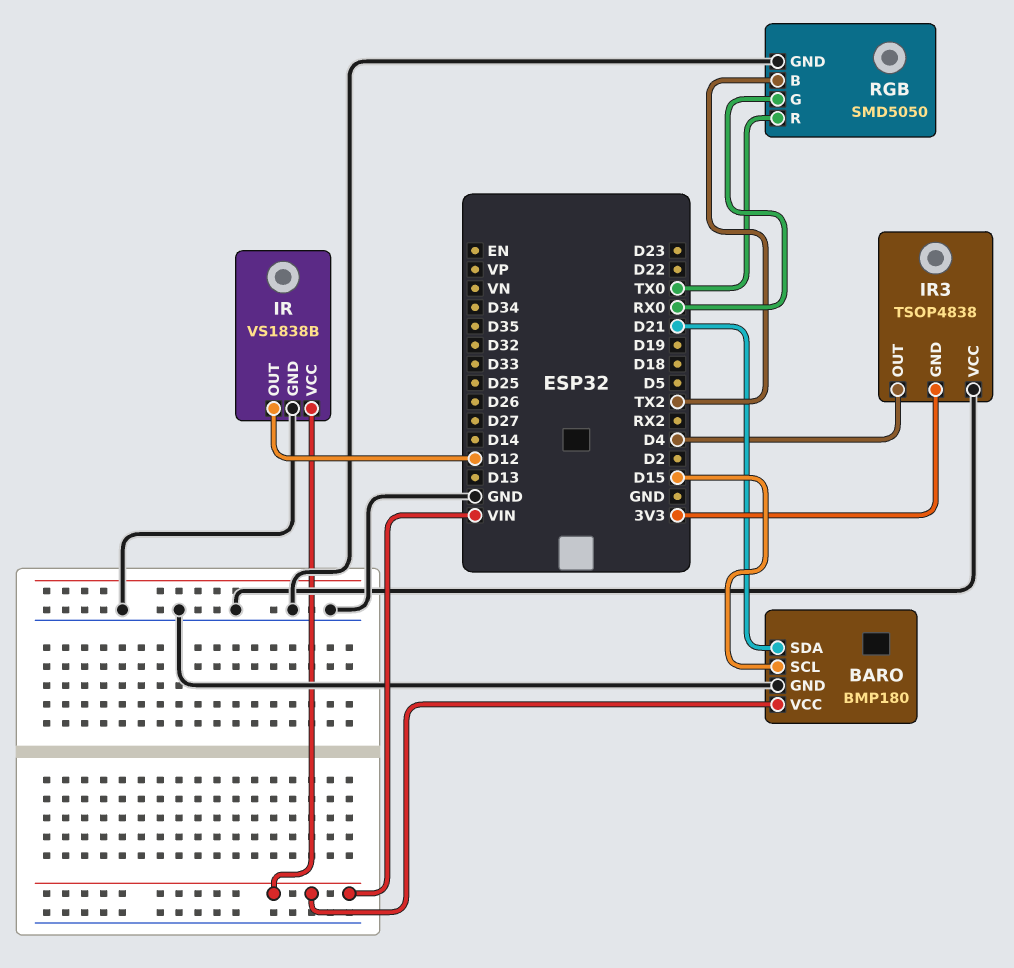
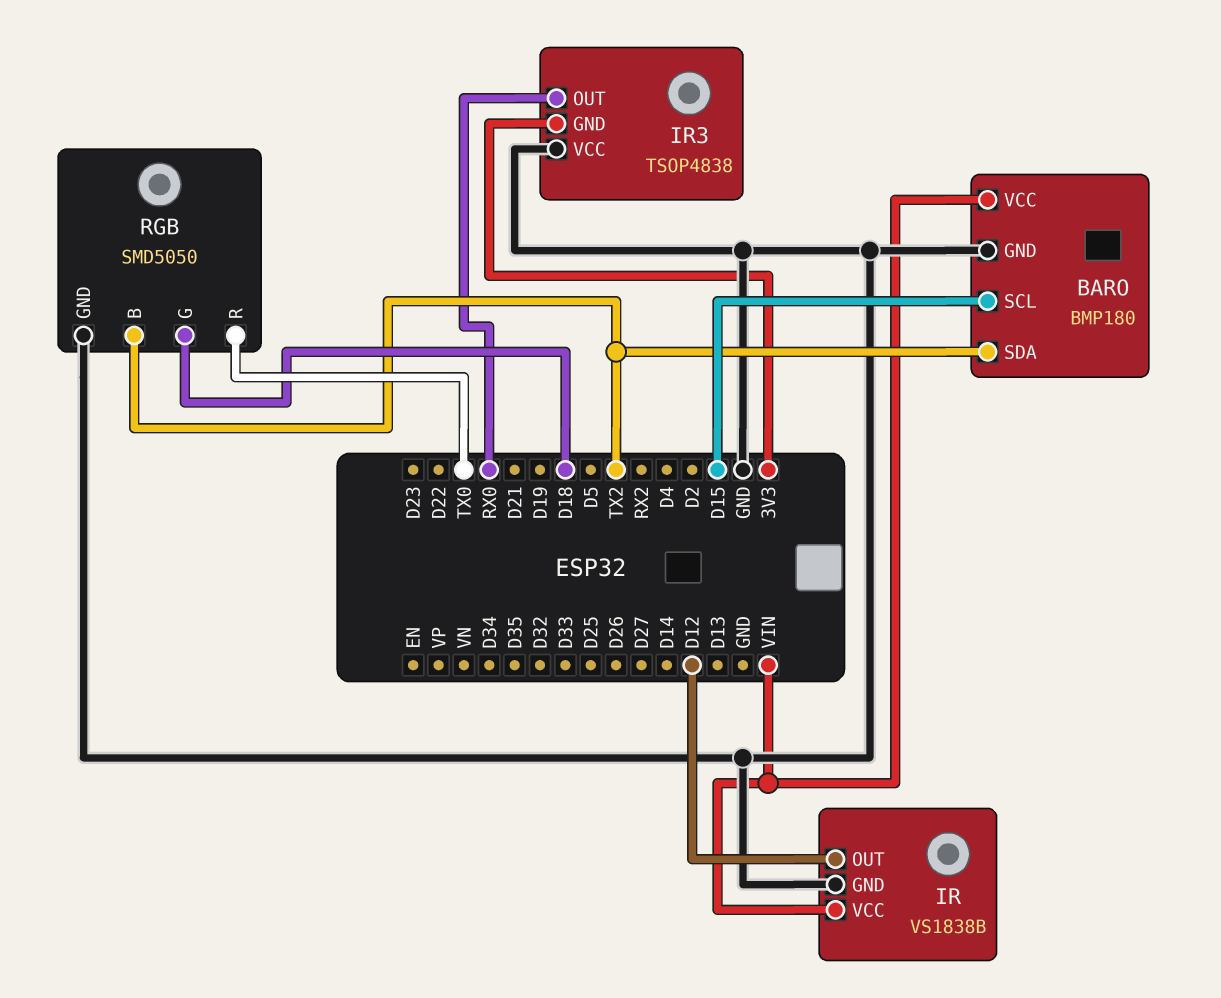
BARO pin SDA: D21 -> TX2
IR3 pin OUT: D4 -> RX0
RGB pin G: RX0 -> D18

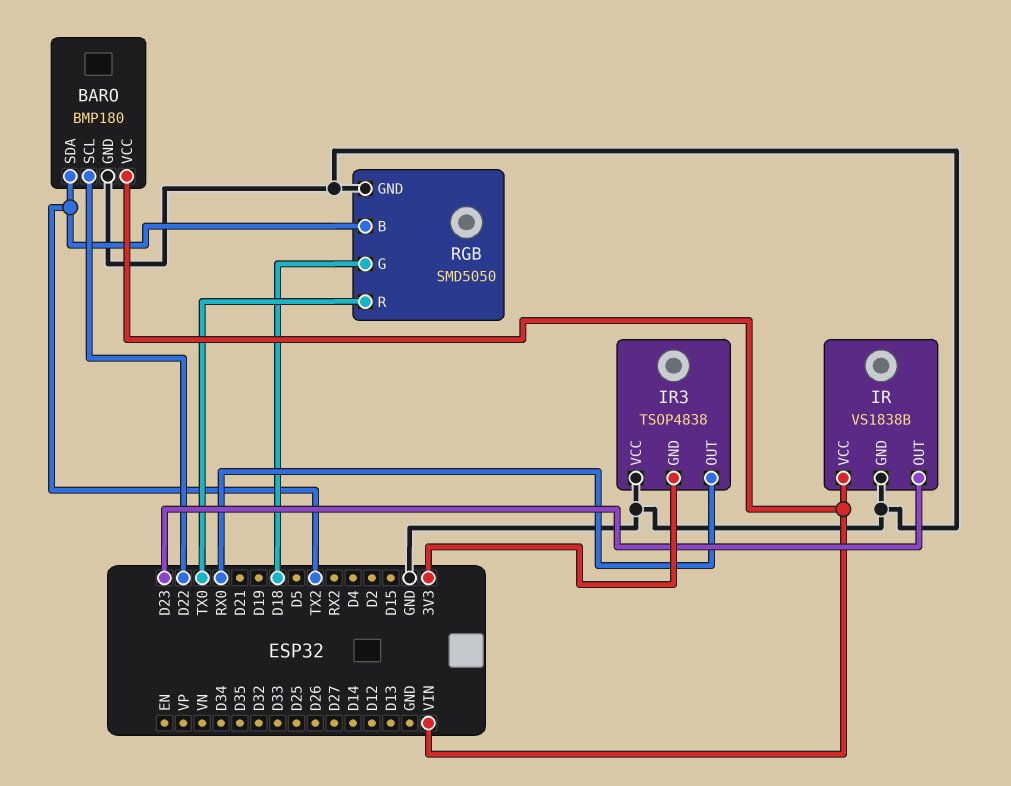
BARO pin SCL: D15 -> D22
IR pin OUT: D12 -> D23

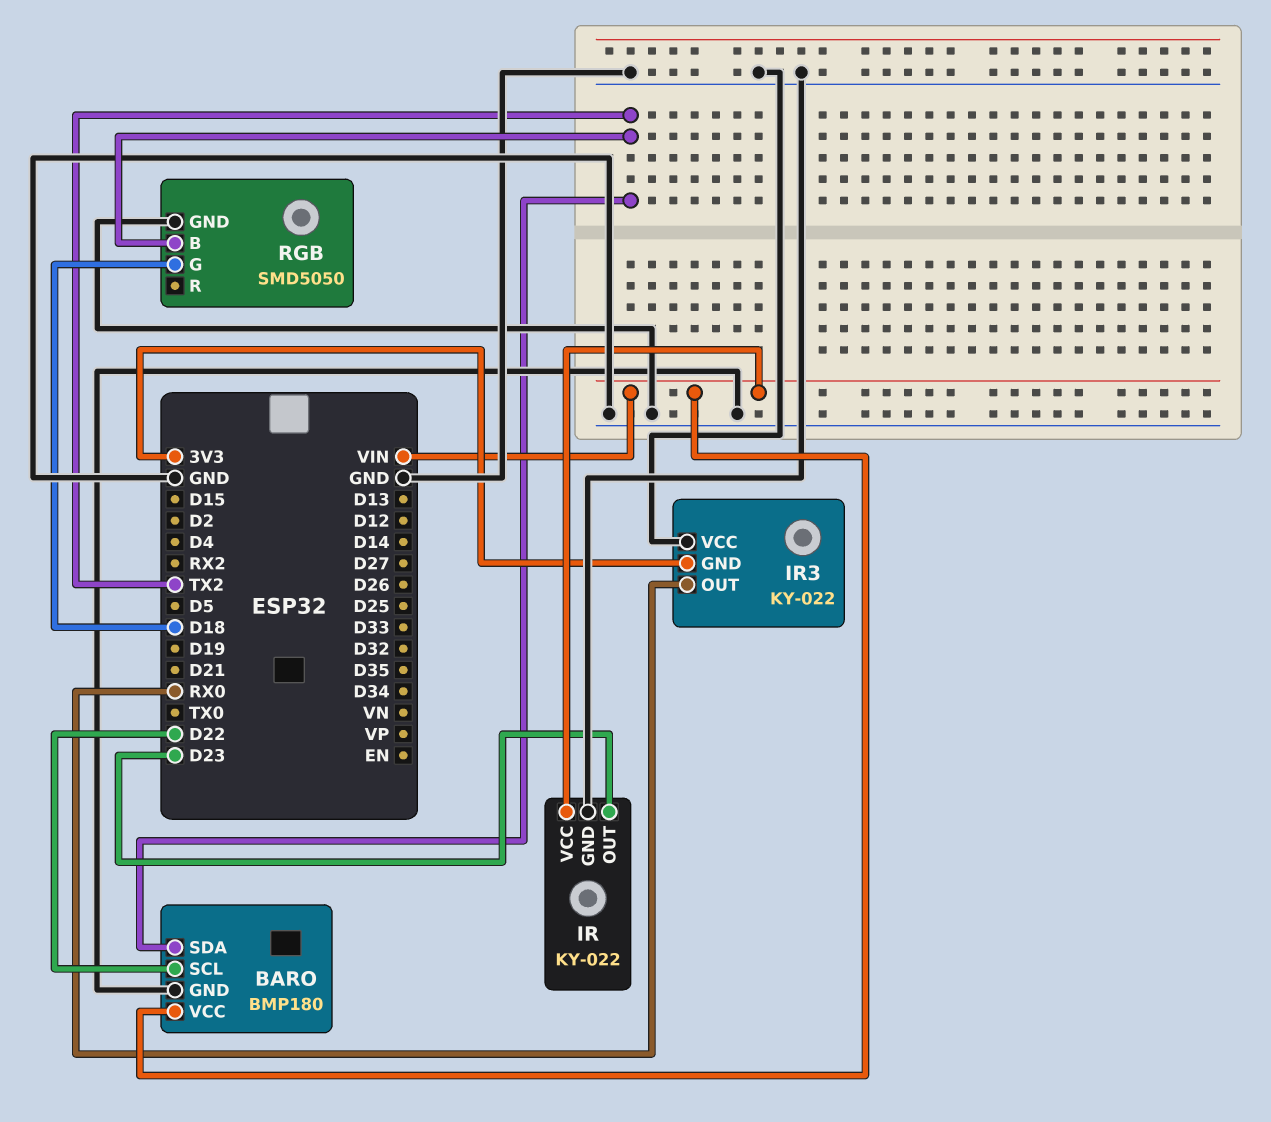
IR: VS1838B -> KY-022
IR3: TSOP4838 -> KY-022
RGB pin R: TX0 -> none

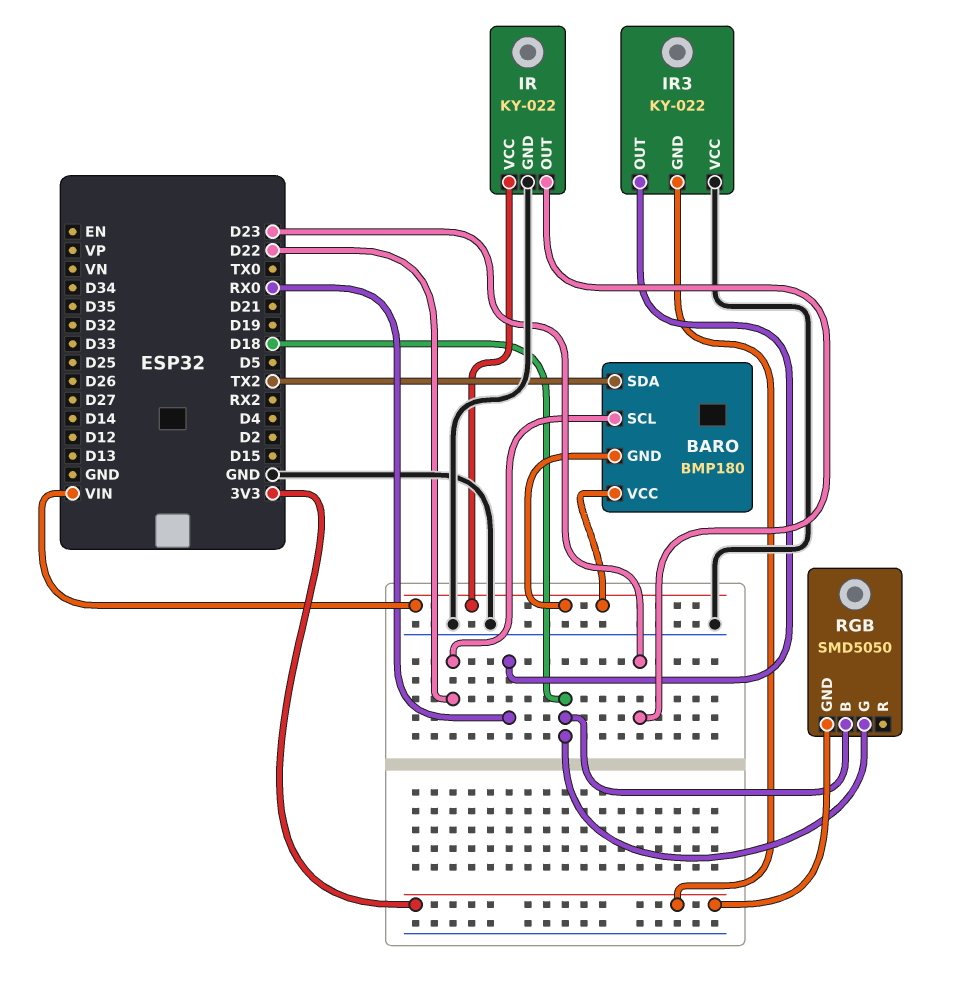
BARO pin GND: GND -> VIN
RGB pin B: TX2 -> D18
RGB pin GND: GND -> 3V3

